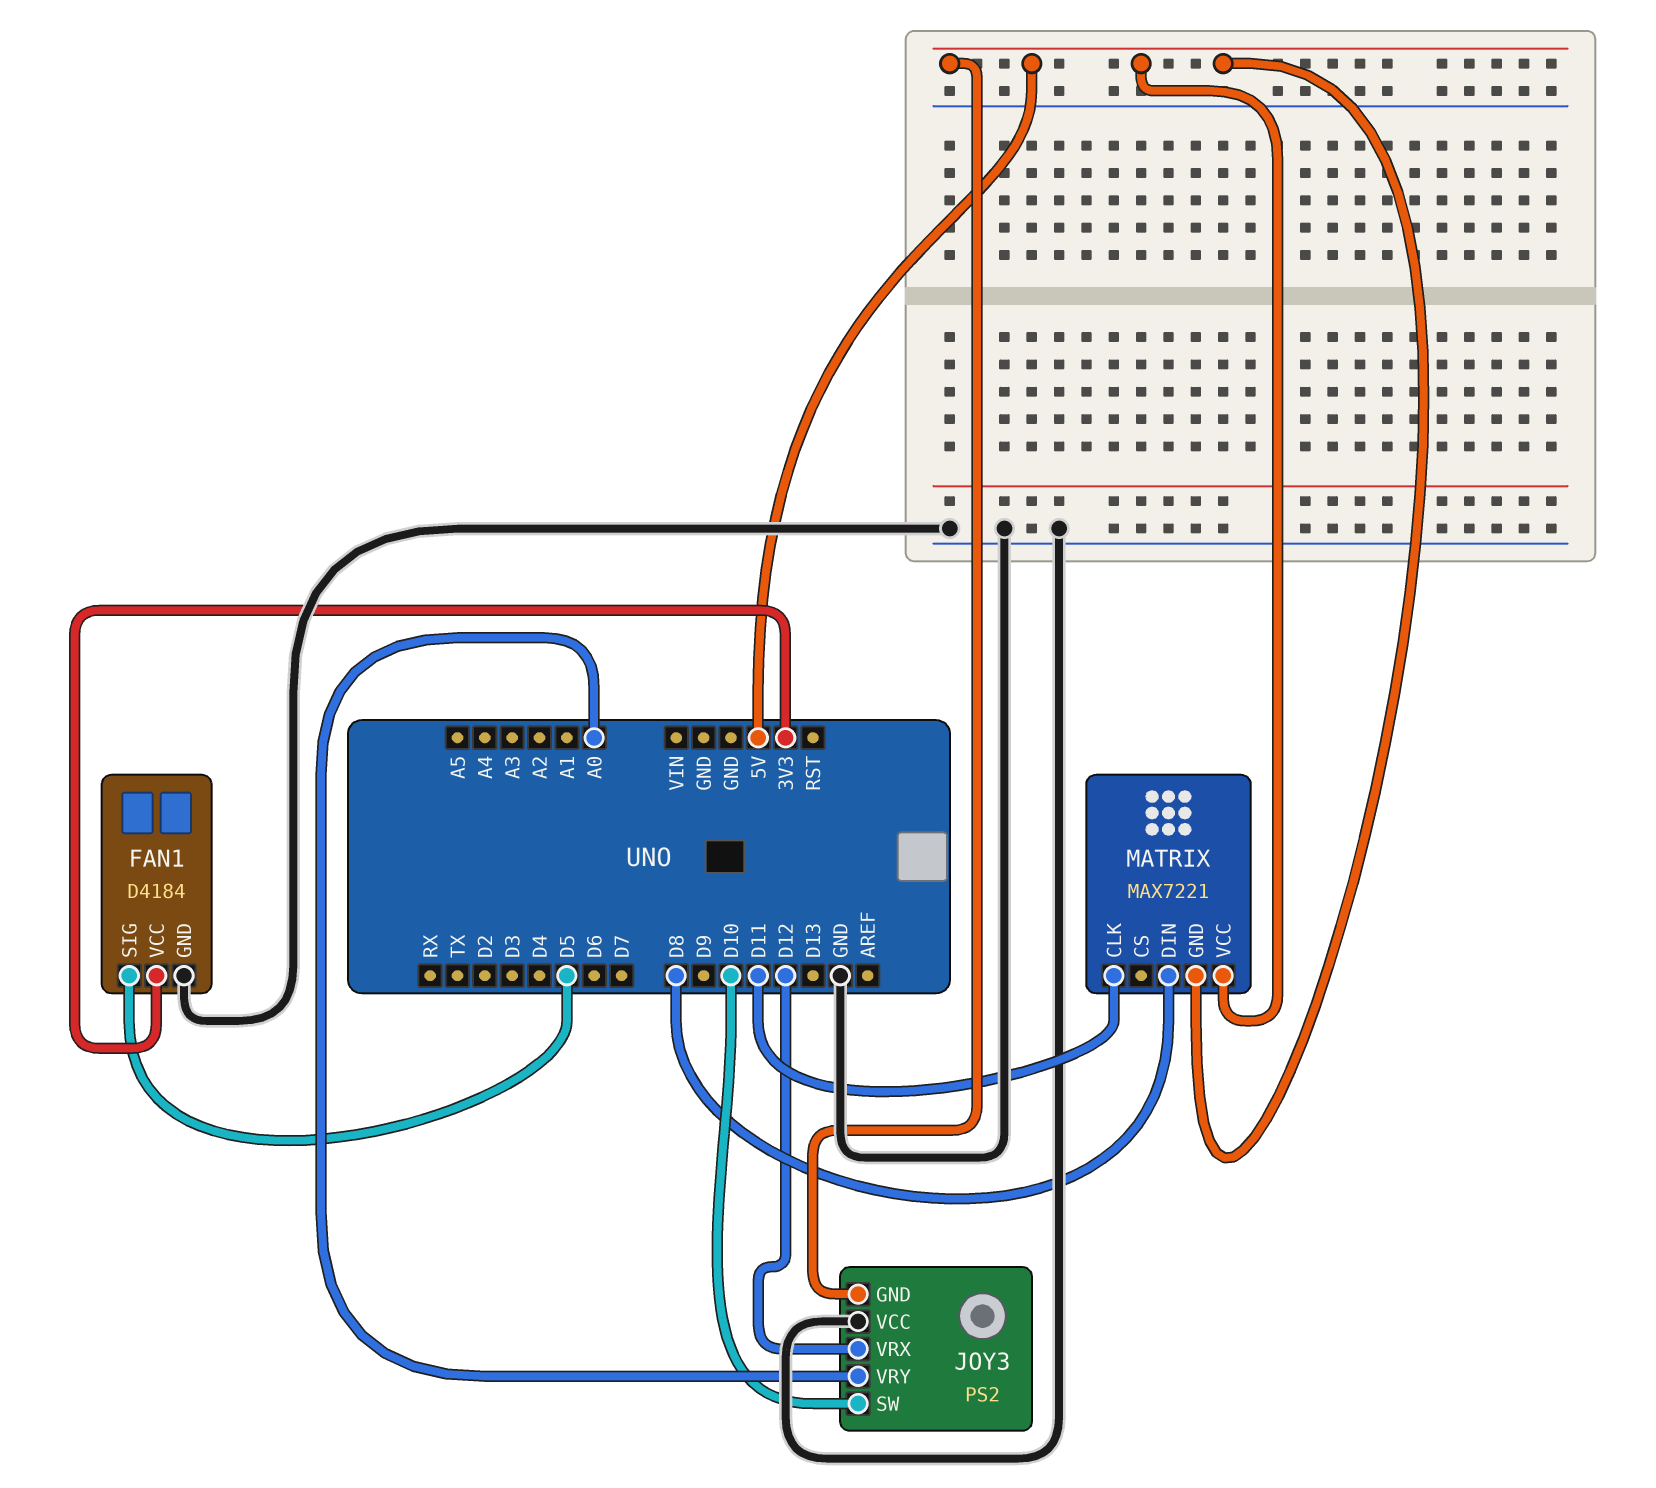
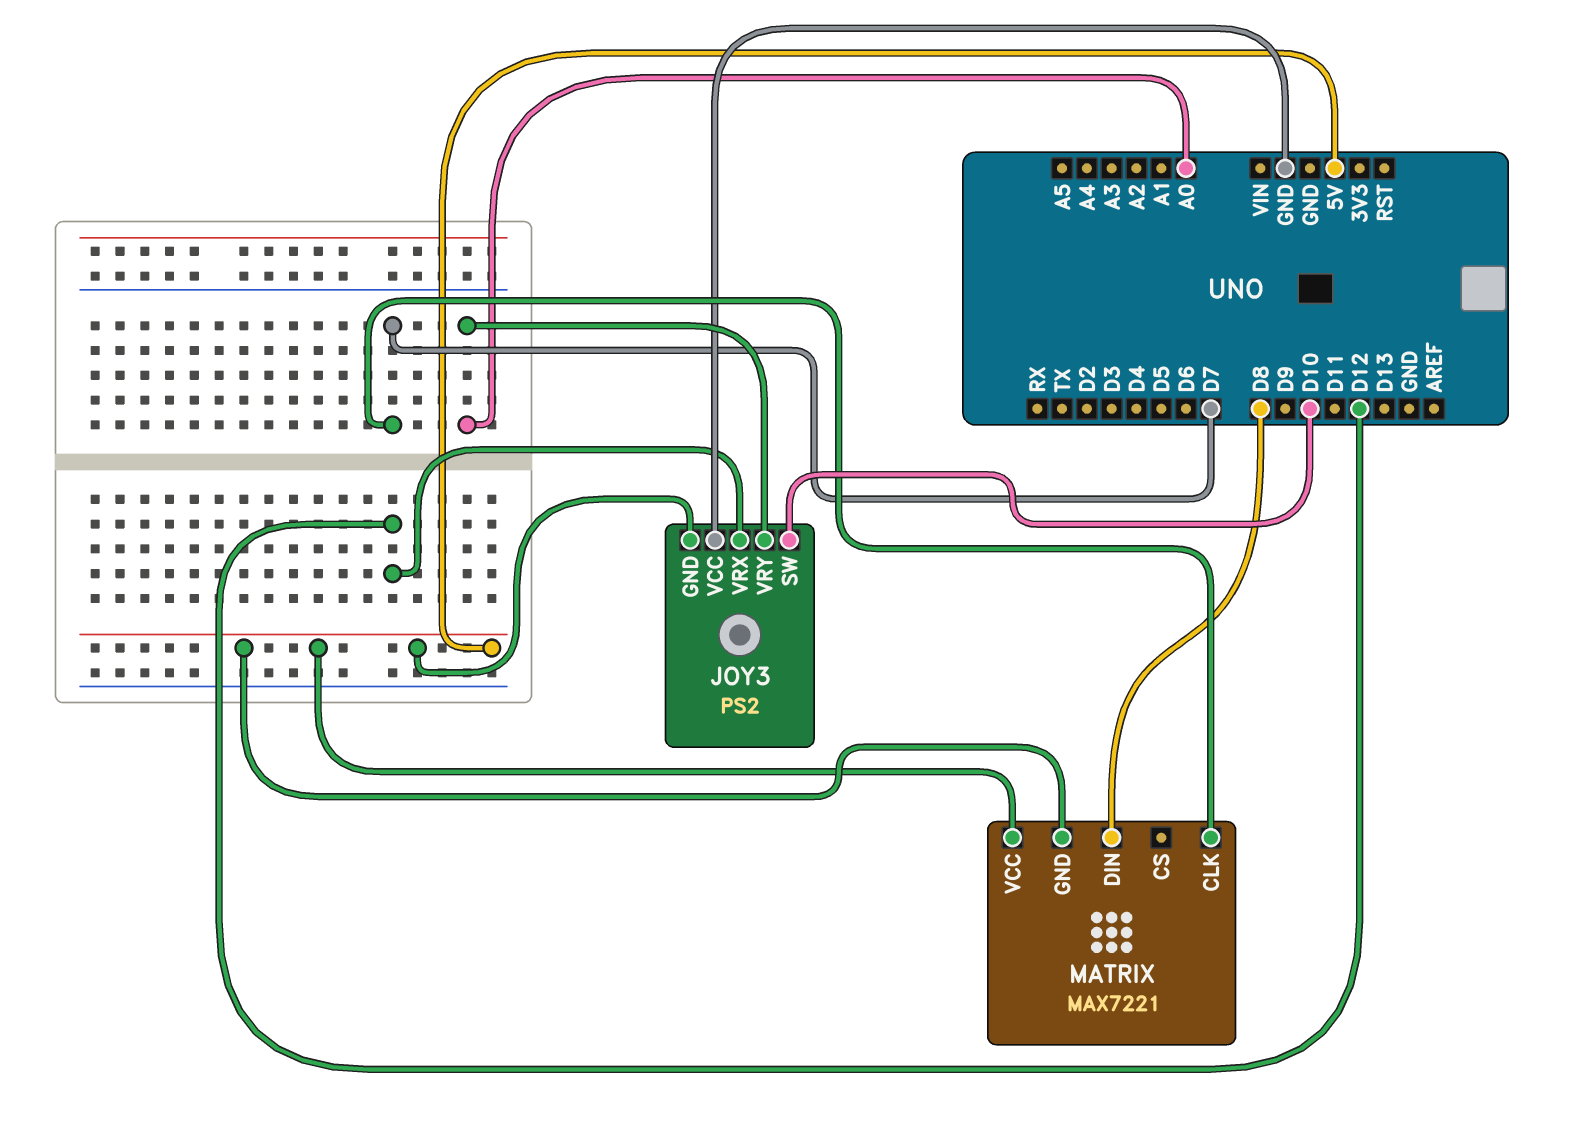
FAN1: D4184 -> none
FAN1 pin GND: GND -> none
FAN1 pin SIG: D5 -> none
FAN1 pin VCC: 3V3 -> none
MATRIX pin CLK: D11 -> D7

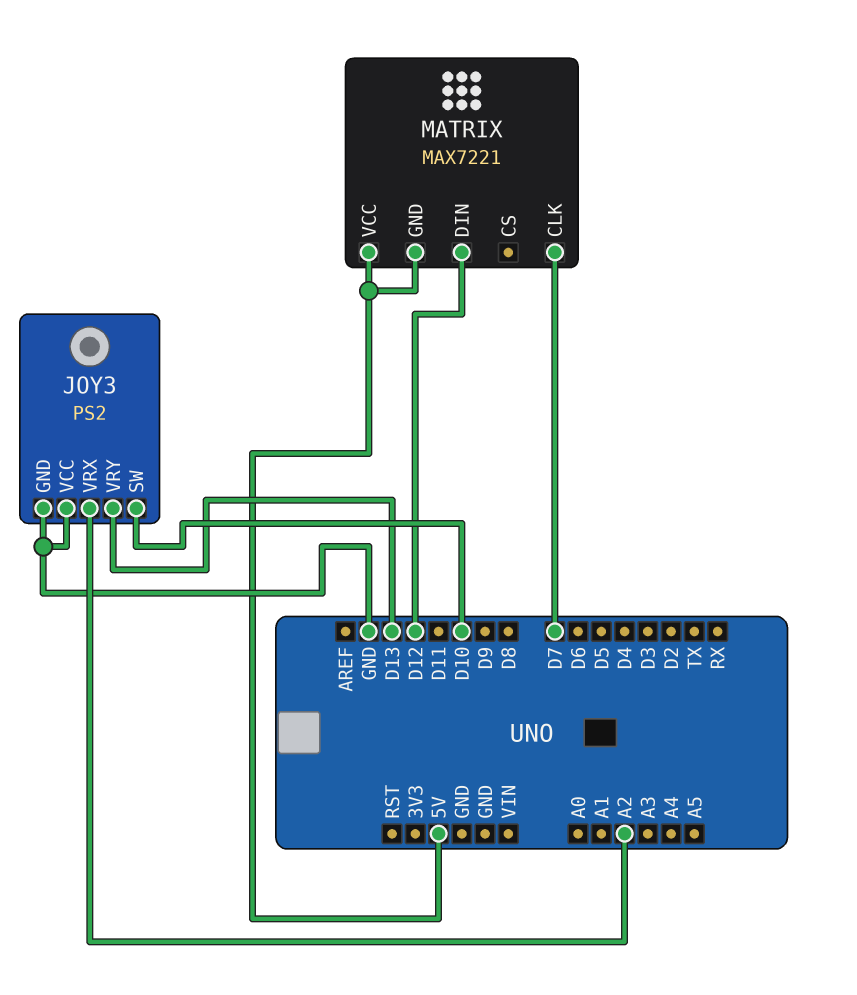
JOY3 pin GND: 5V -> GND
JOY3 pin VRX: D12 -> A2
JOY3 pin VRY: A0 -> D13
MATRIX pin DIN: D8 -> D12

